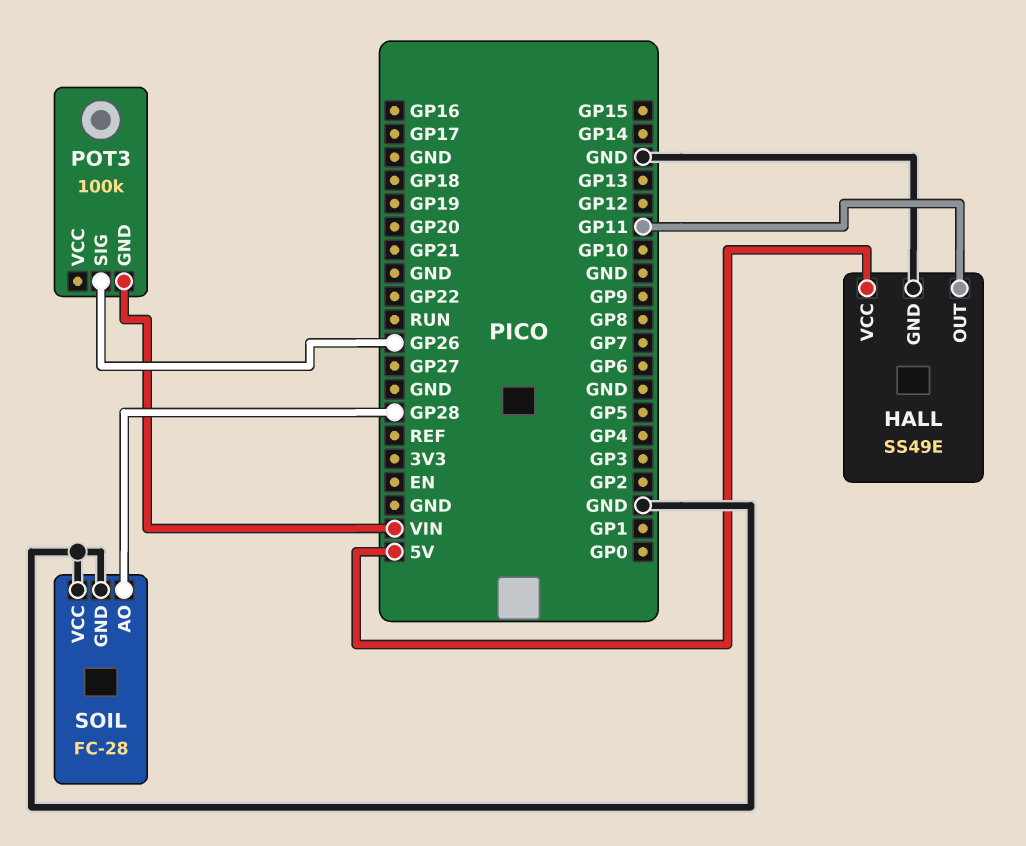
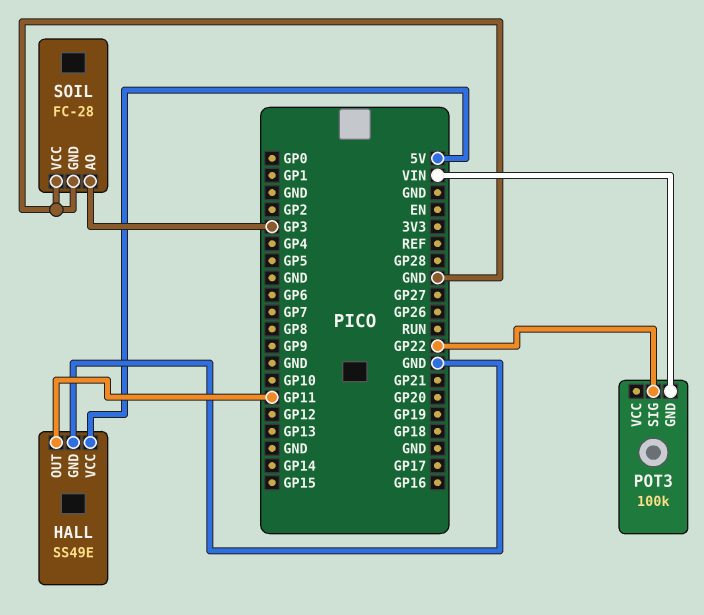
POT3 pin SIG: GP26 -> GP22
SOIL pin AO: GP28 -> GP3

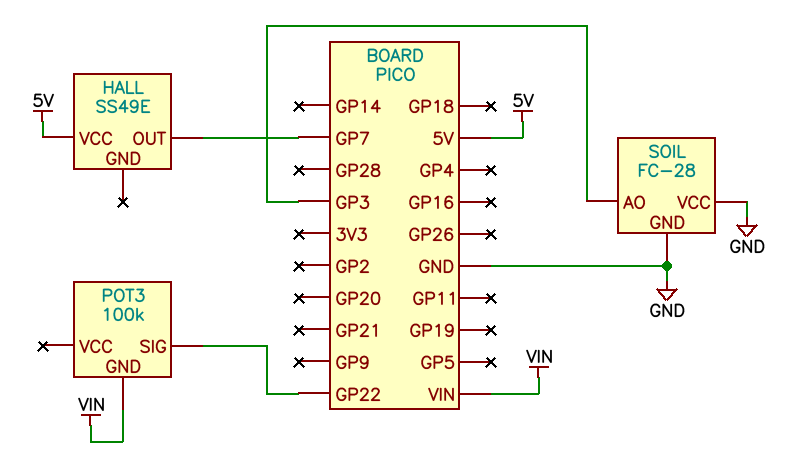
HALL pin GND: GND -> none
HALL pin OUT: GP11 -> GP7

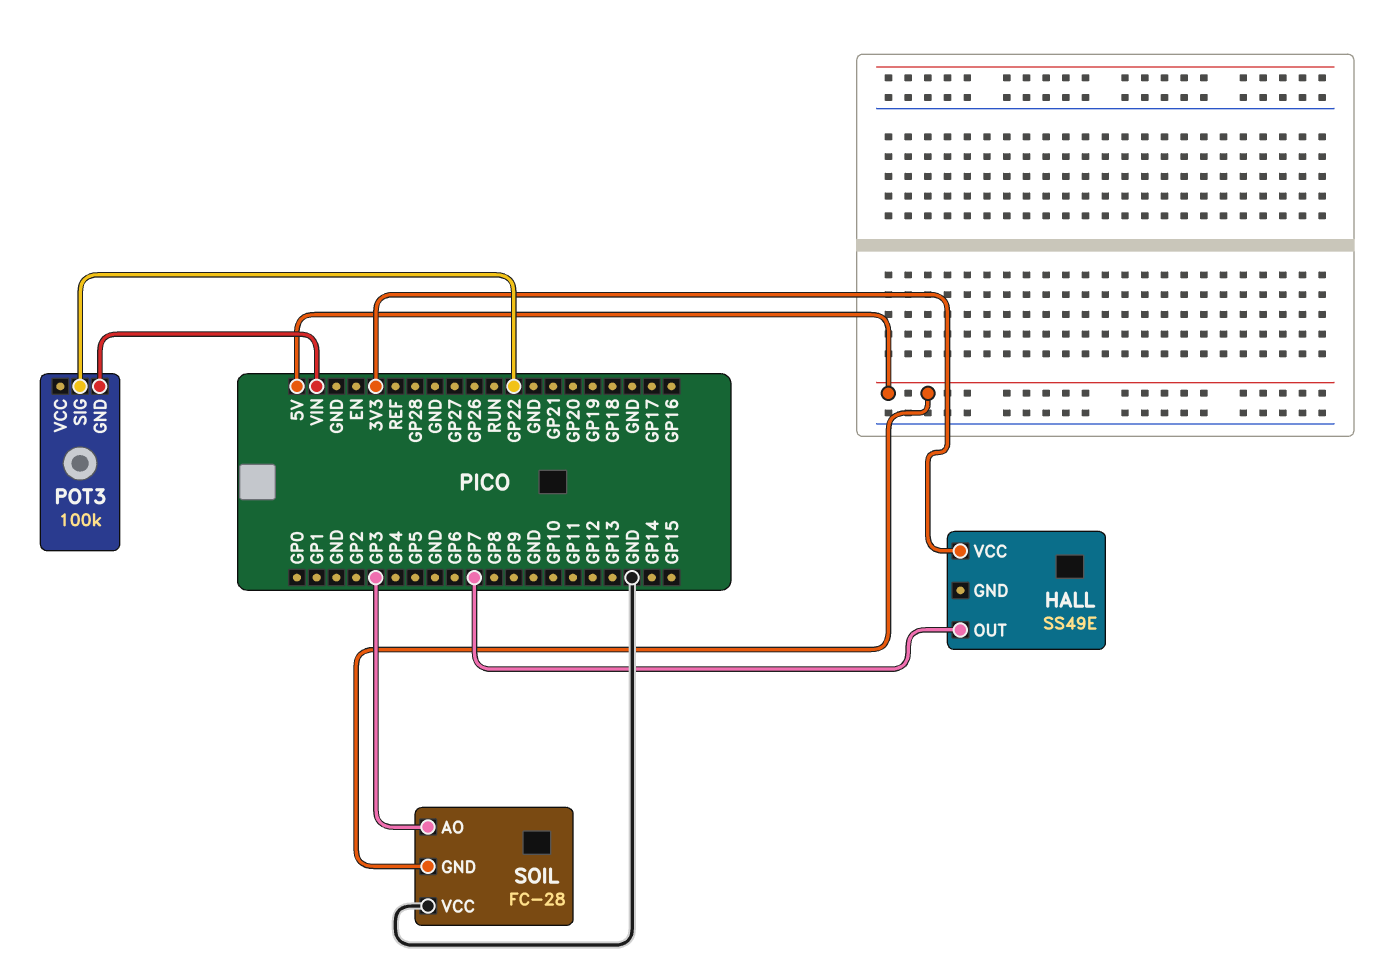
HALL pin VCC: 5V -> 3V3
SOIL pin GND: GND -> 5V

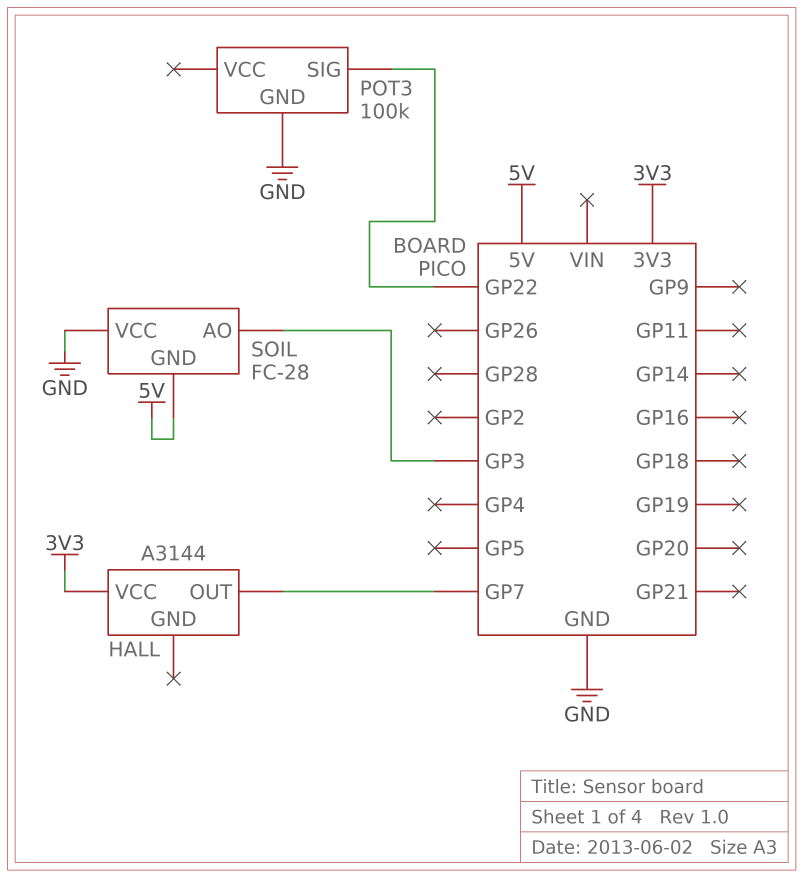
HALL: SS49E -> A3144
POT3 pin GND: VIN -> GND

